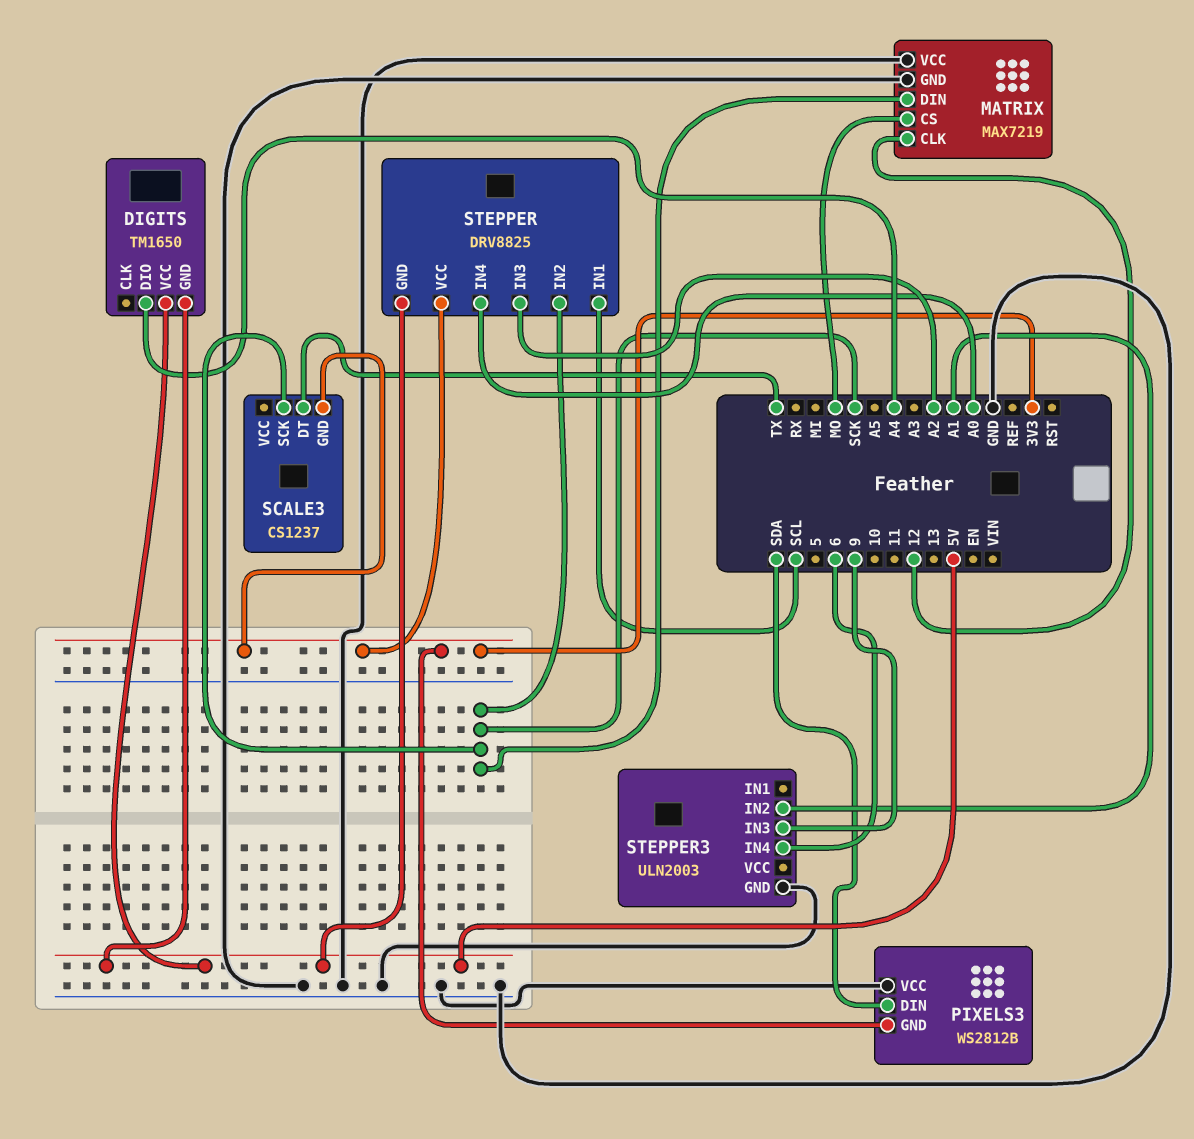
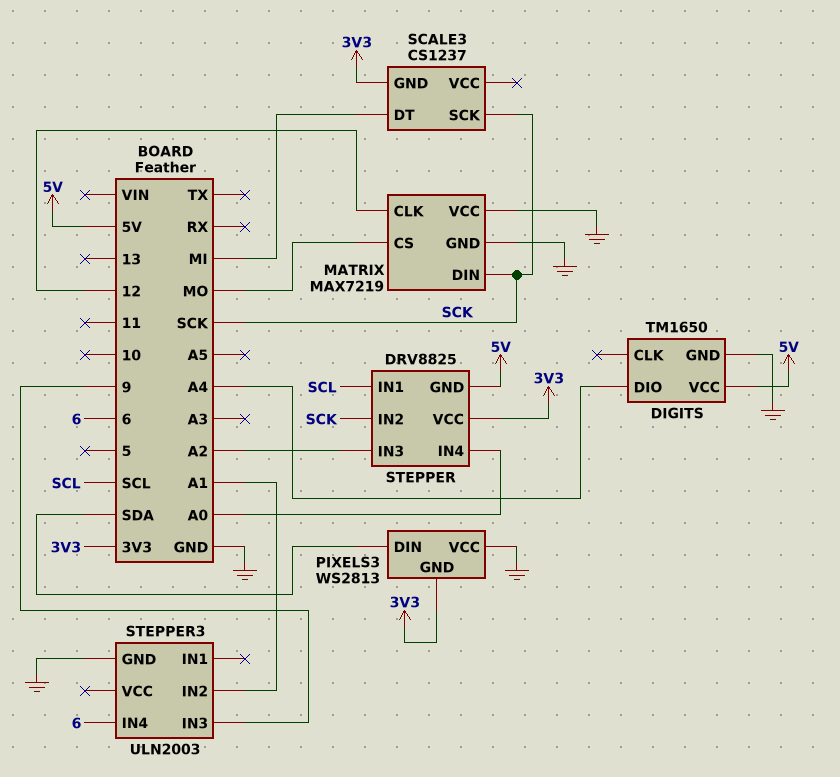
DIGITS pin GND: 5V -> GND
PIXELS3: WS2812B -> WS2813
SCALE3 pin DT: TX -> MI

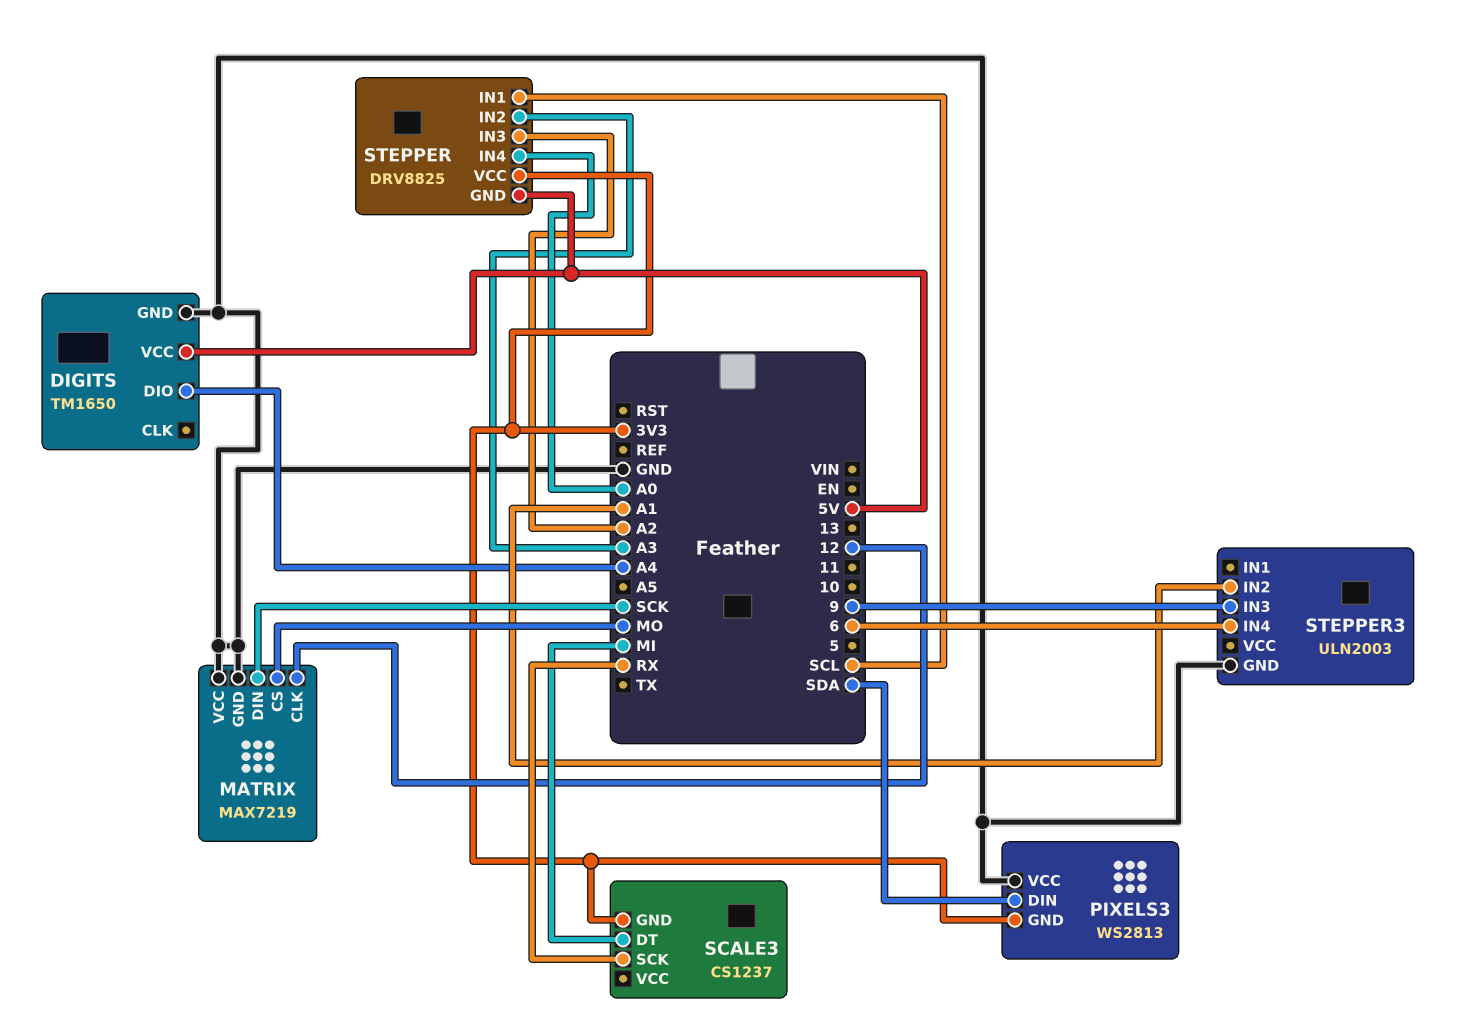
SCALE3 pin SCK: SCK -> RX
STEPPER pin IN2: SCK -> A3

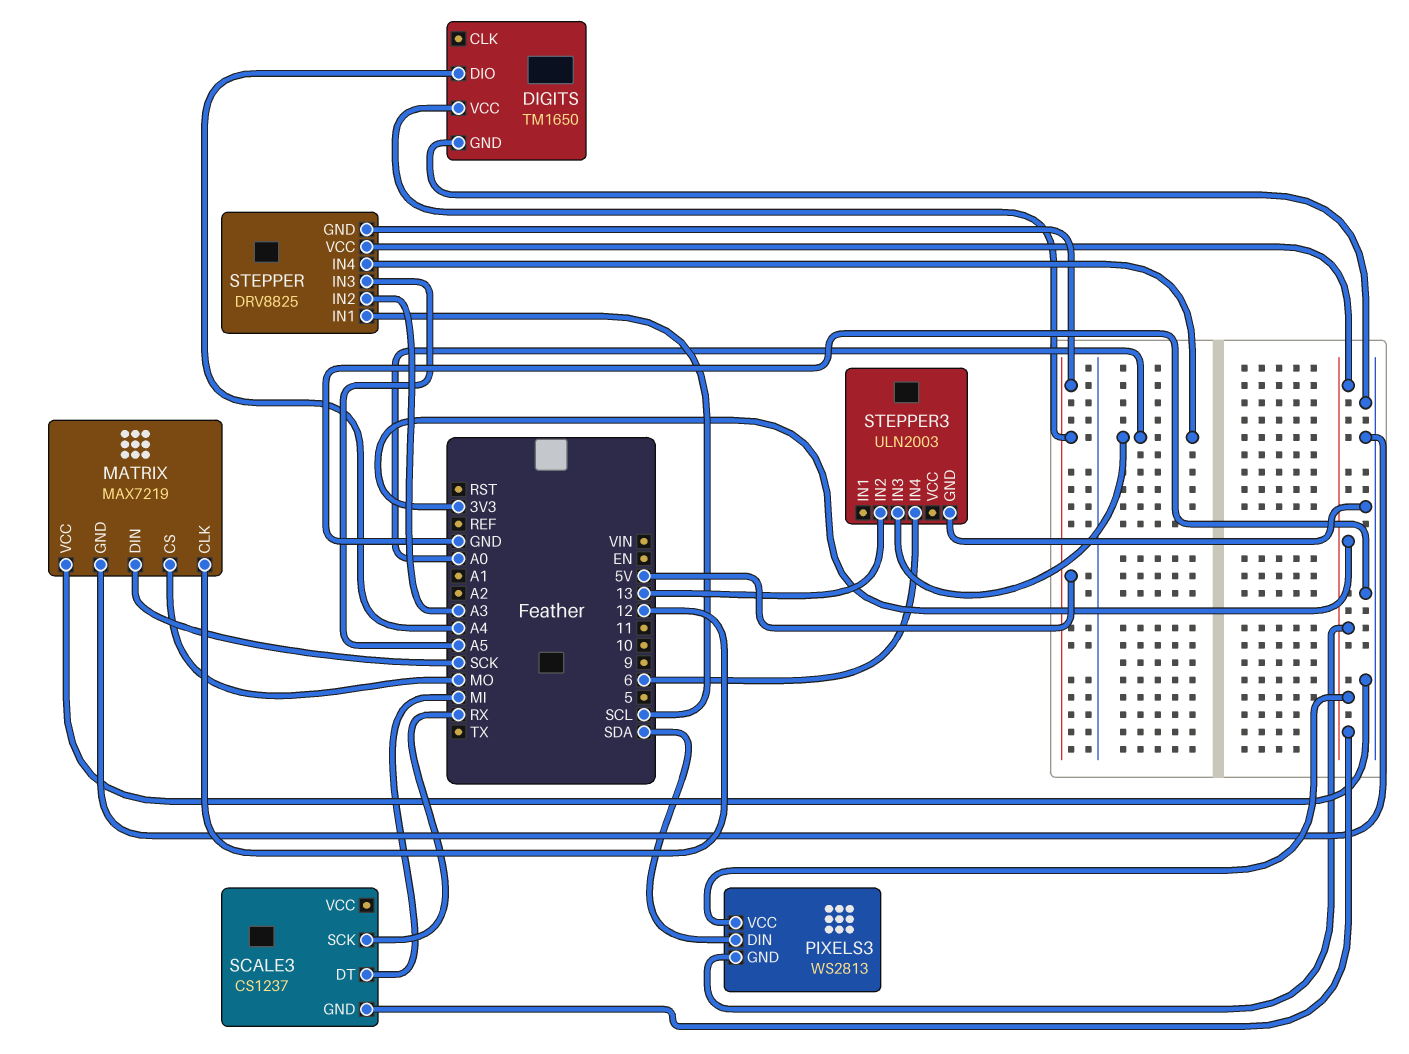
PIXELS3 pin VCC: GND -> 3V3
STEPPER pin IN3: A2 -> A5
STEPPER3 pin IN2: A1 -> 13
STEPPER3 pin IN3: 9 -> A0

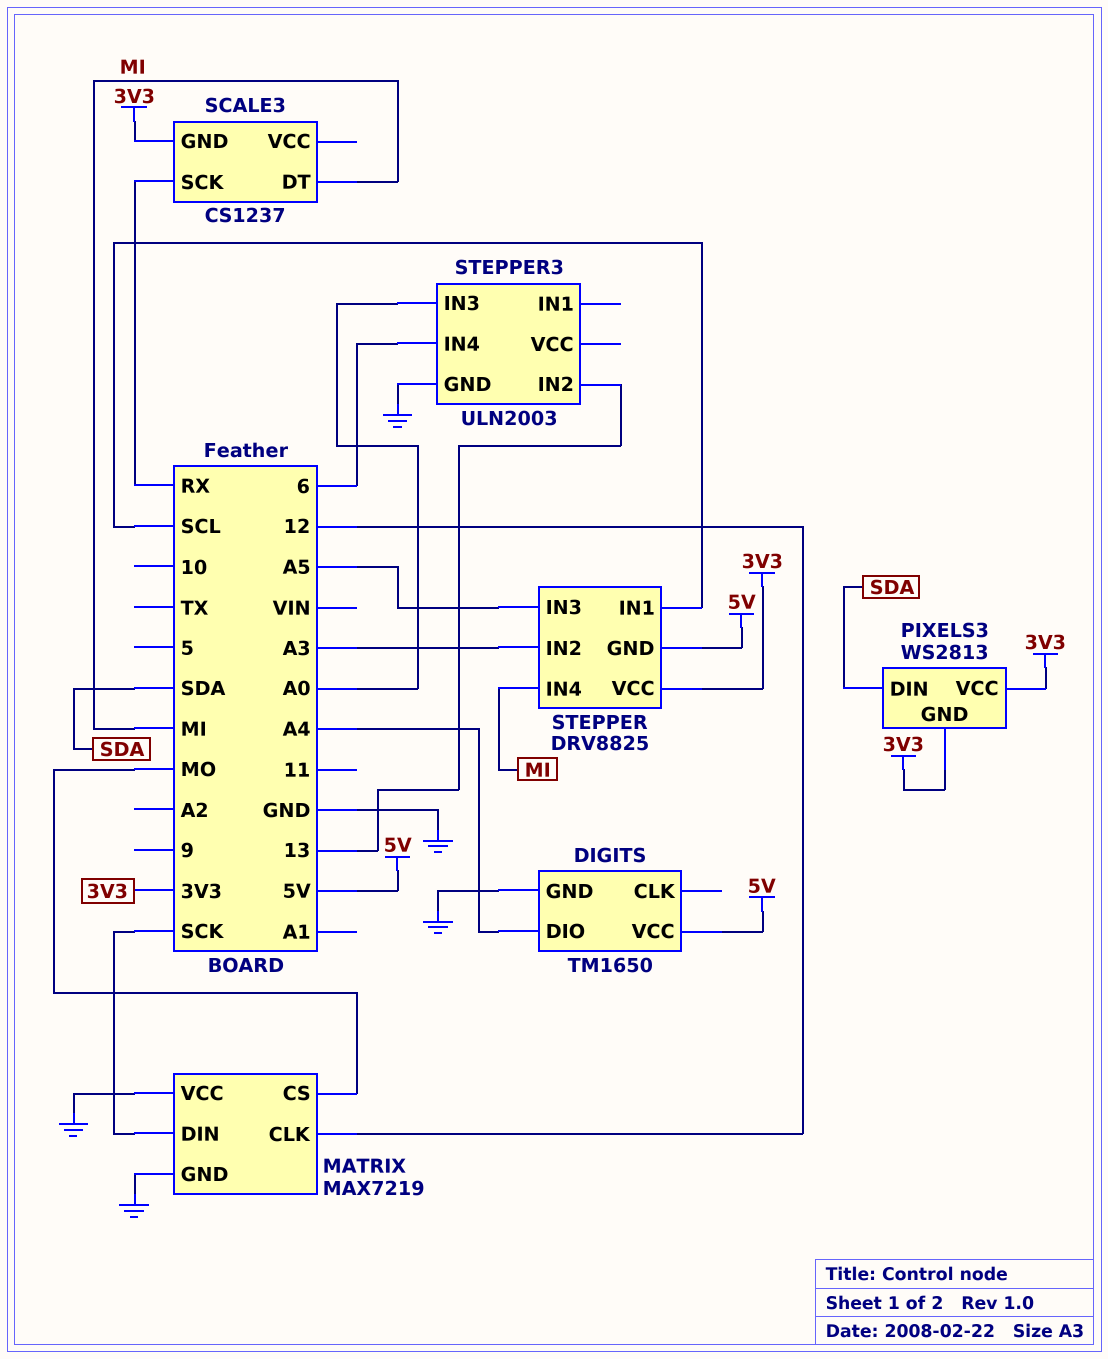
STEPPER pin IN4: A0 -> MI

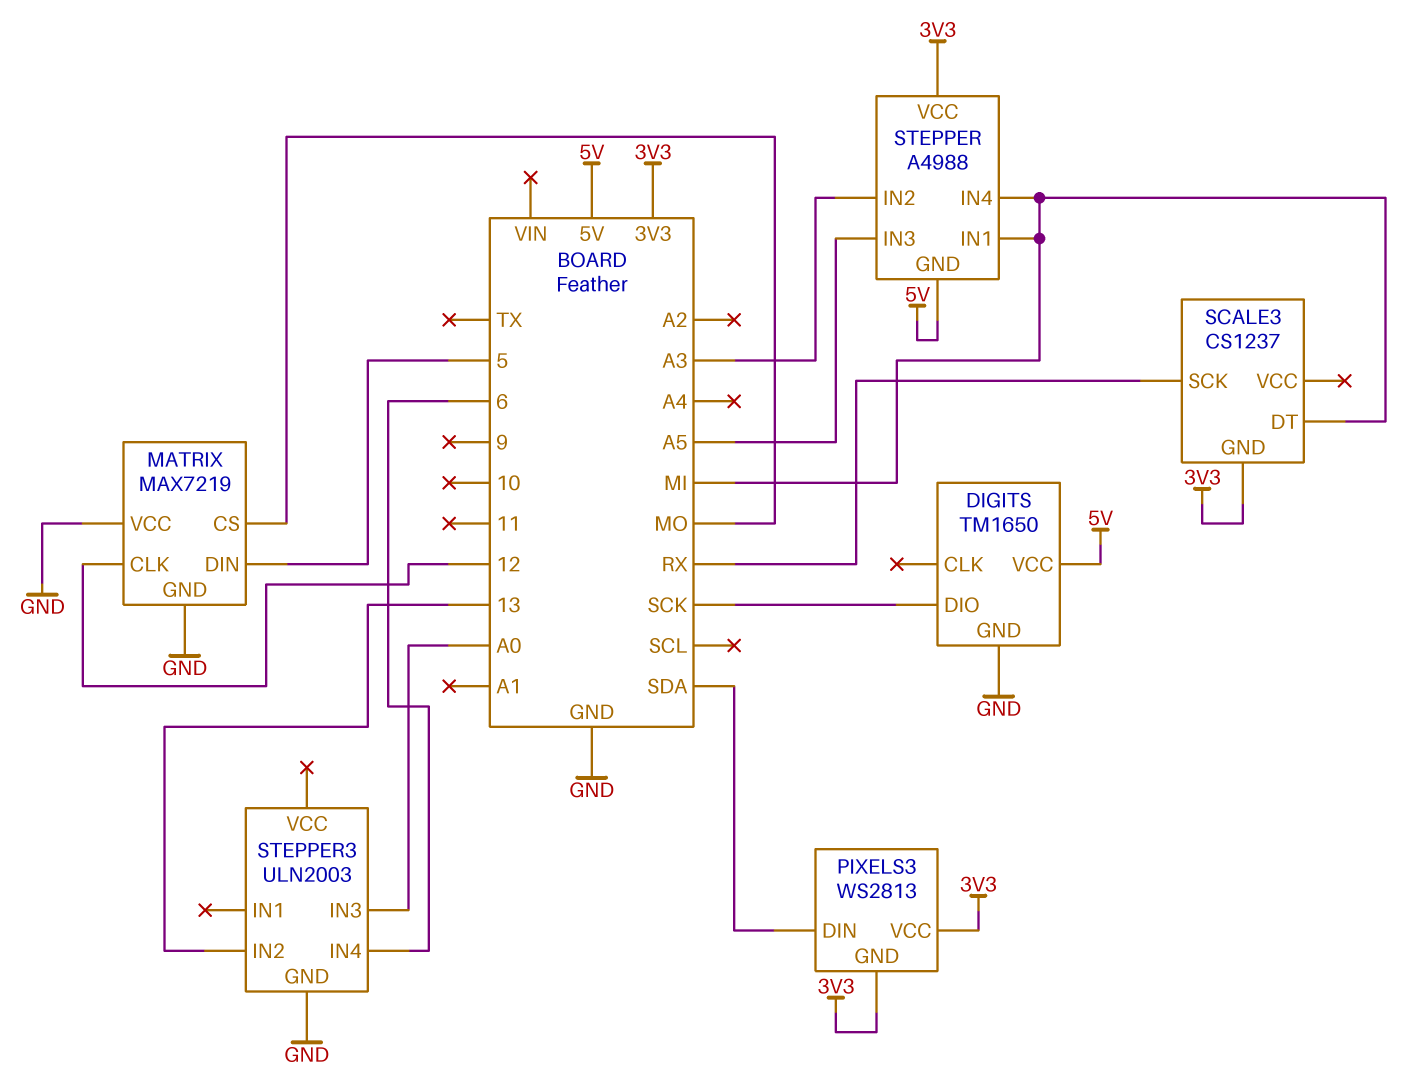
DIGITS pin DIO: A4 -> SCK
MATRIX pin DIN: SCK -> 5
STEPPER: DRV8825 -> A4988
STEPPER pin IN1: SCL -> MI

